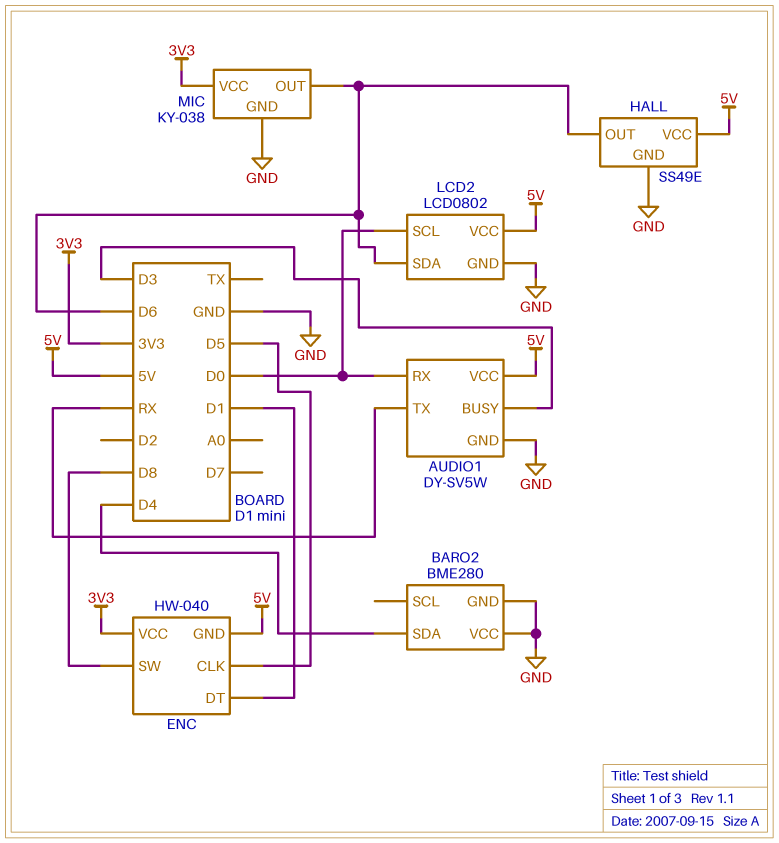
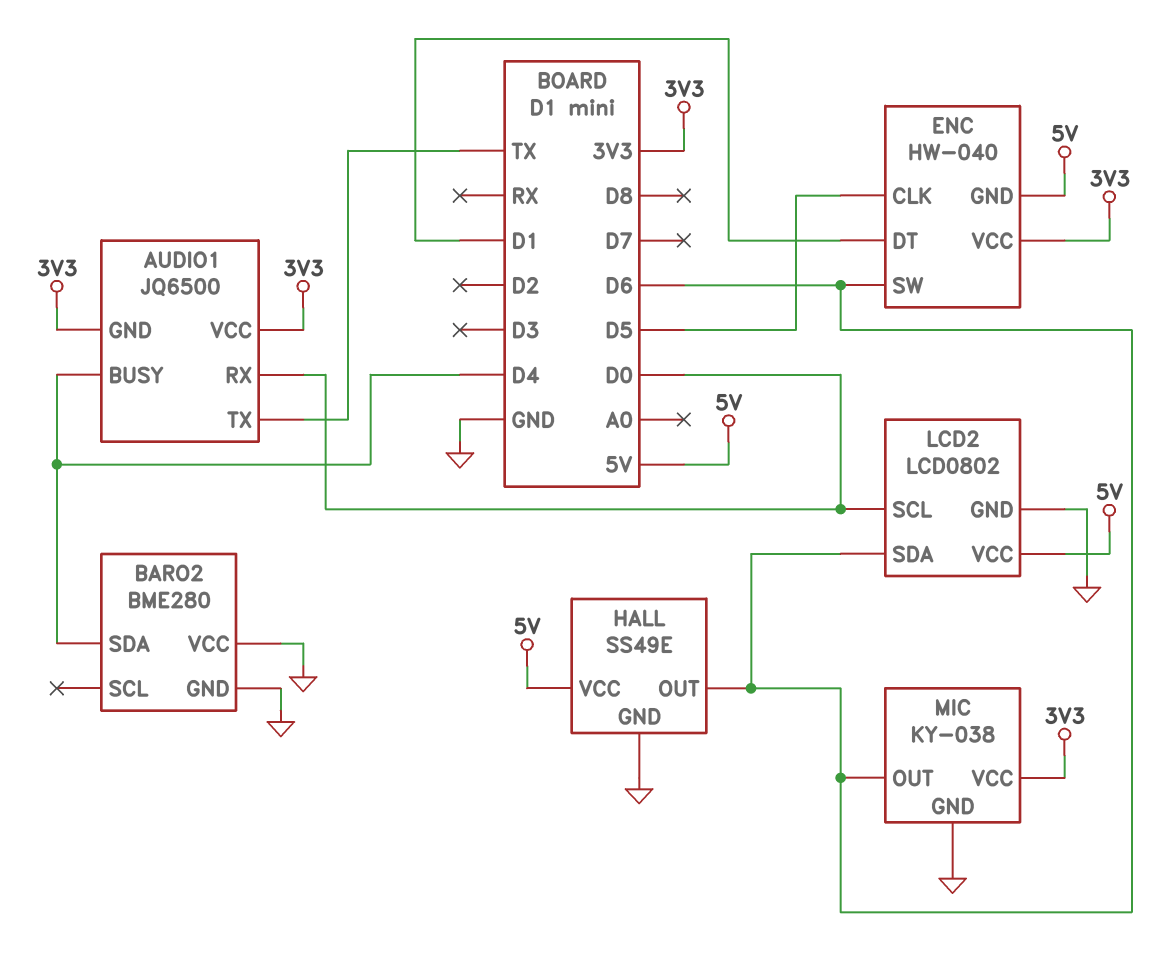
AUDIO1: DY-SV5W -> JQ6500
AUDIO1 pin BUSY: D3 -> D4
AUDIO1 pin GND: GND -> 3V3
AUDIO1 pin TX: RX -> TX
AUDIO1 pin VCC: 5V -> 3V3
ENC pin SW: D8 -> D6

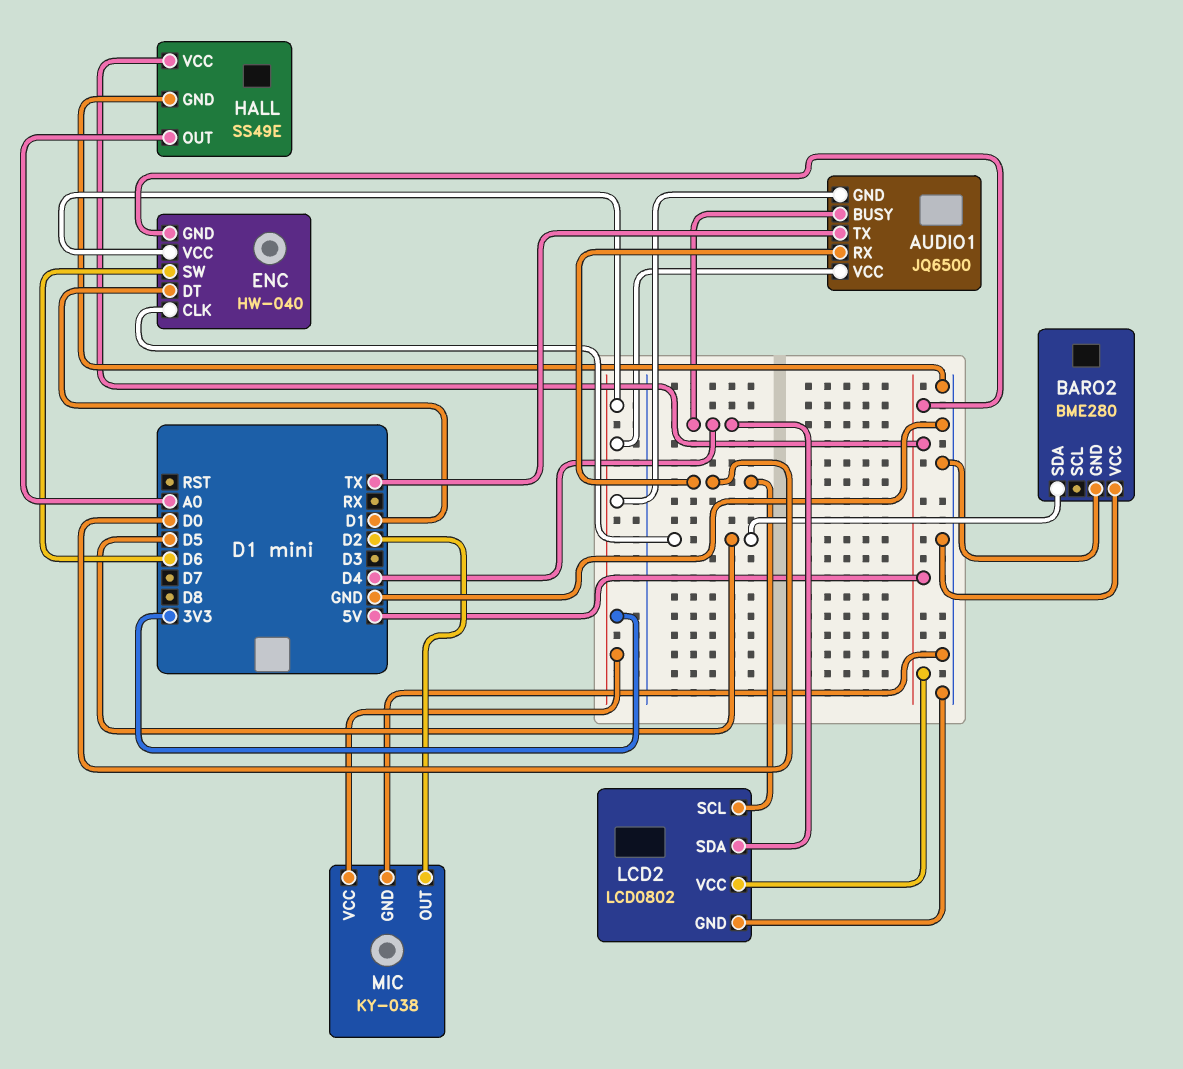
BARO2 pin SDA: D4 -> D5
HALL pin OUT: D6 -> A0
LCD2 pin SDA: D6 -> D4
MIC pin OUT: D6 -> D2

